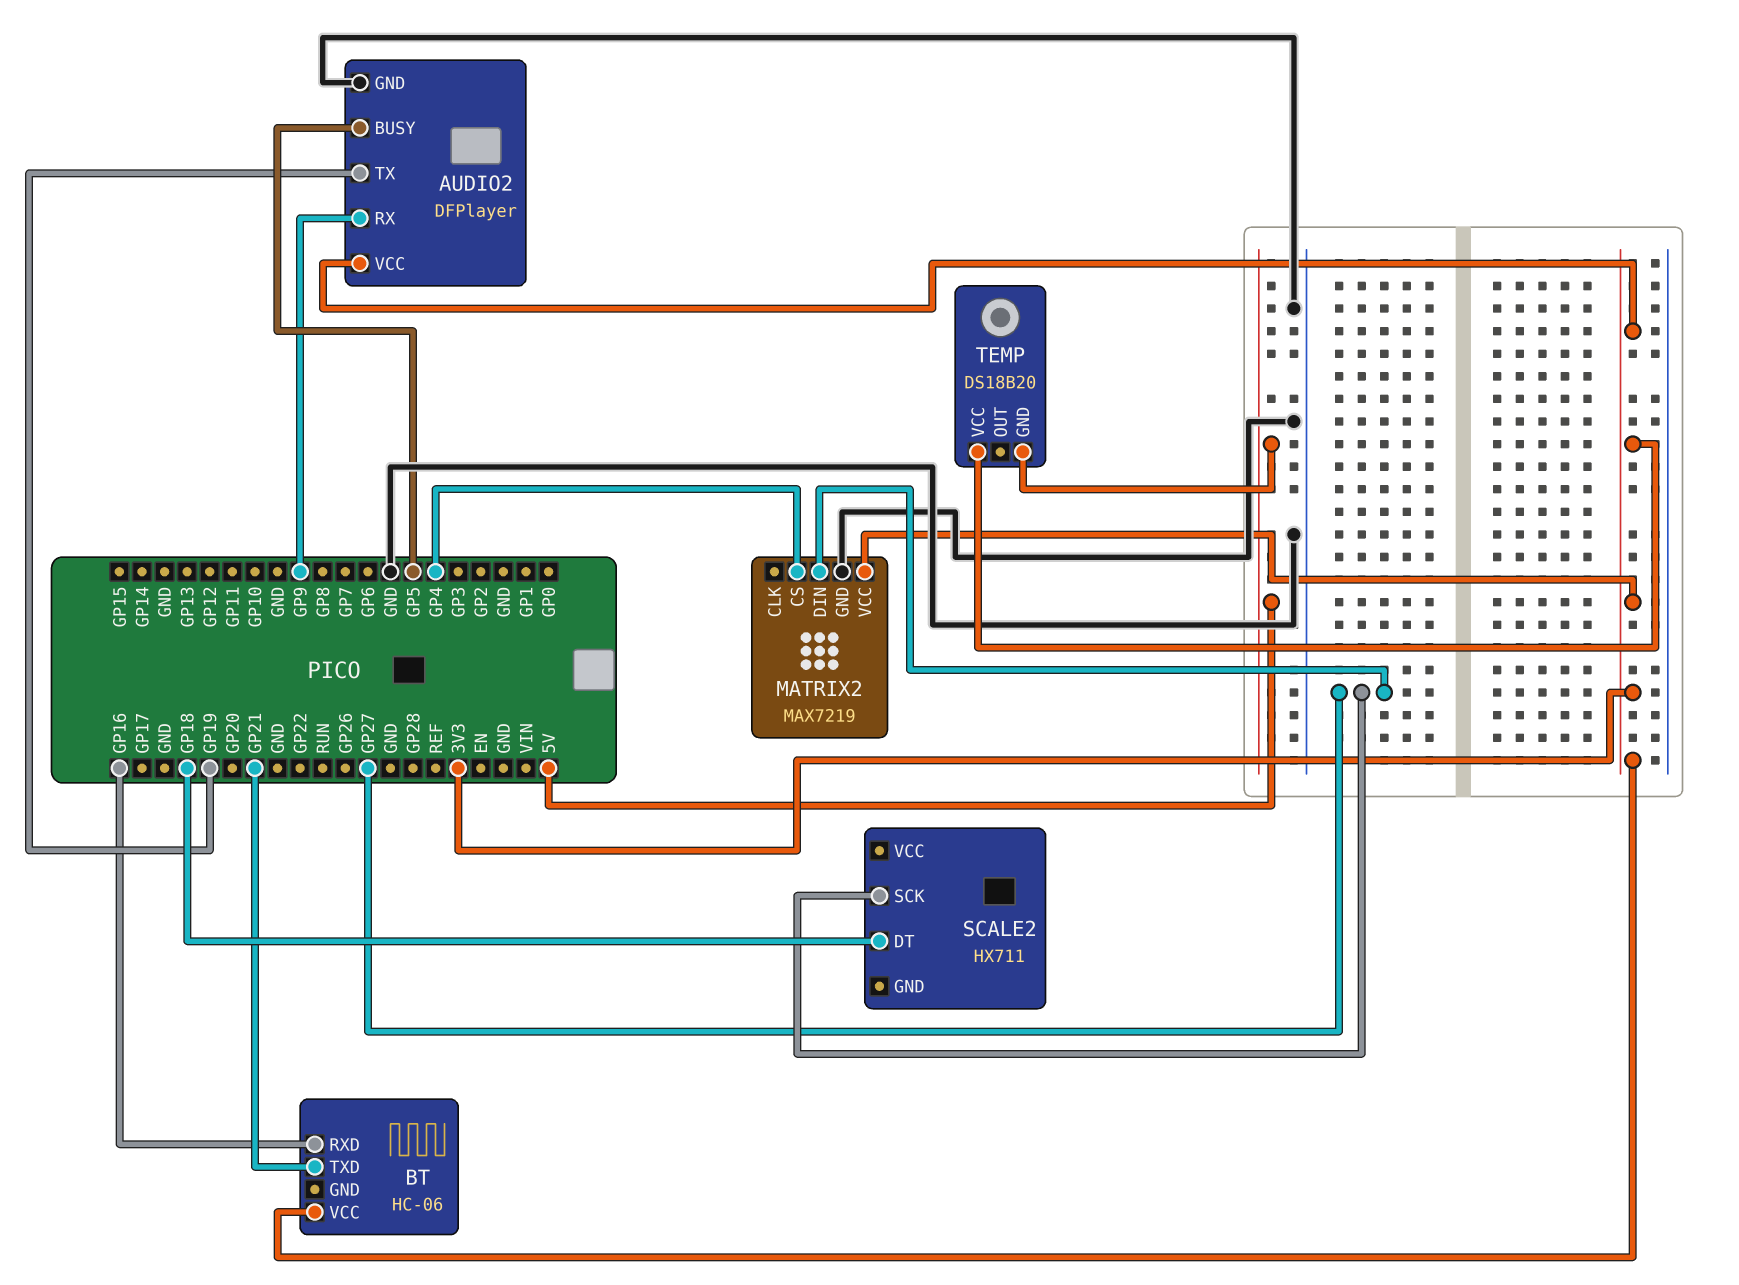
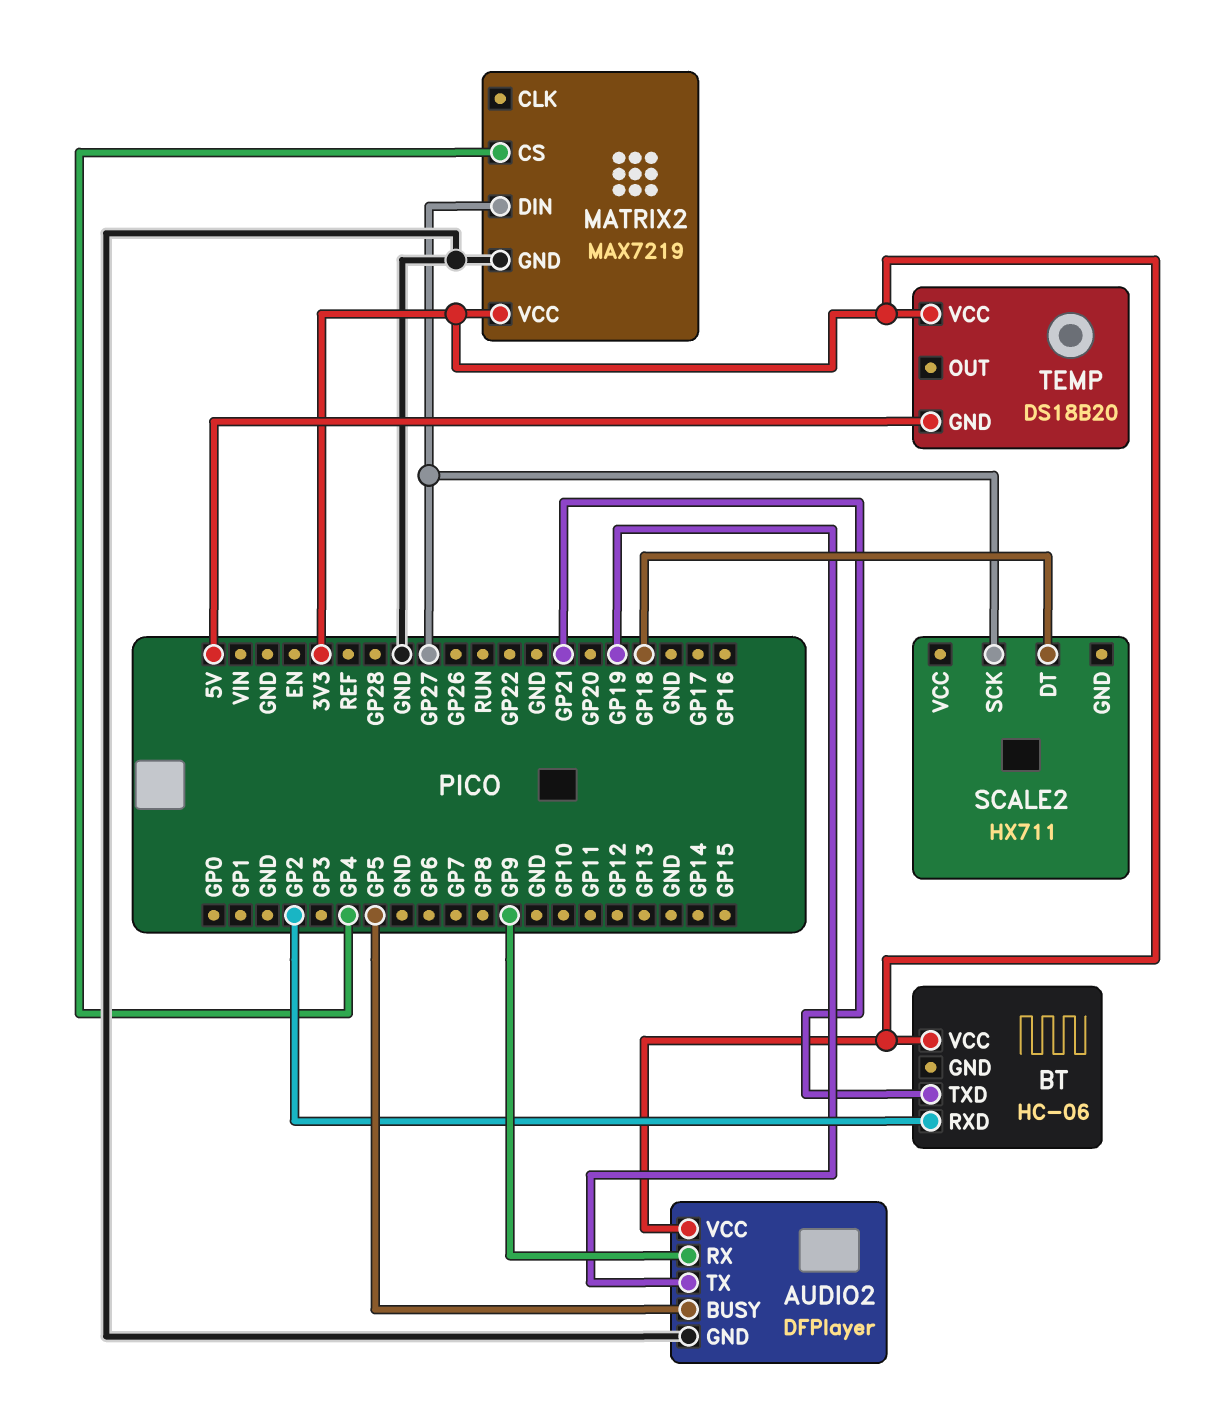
BT pin RXD: GP16 -> GP2

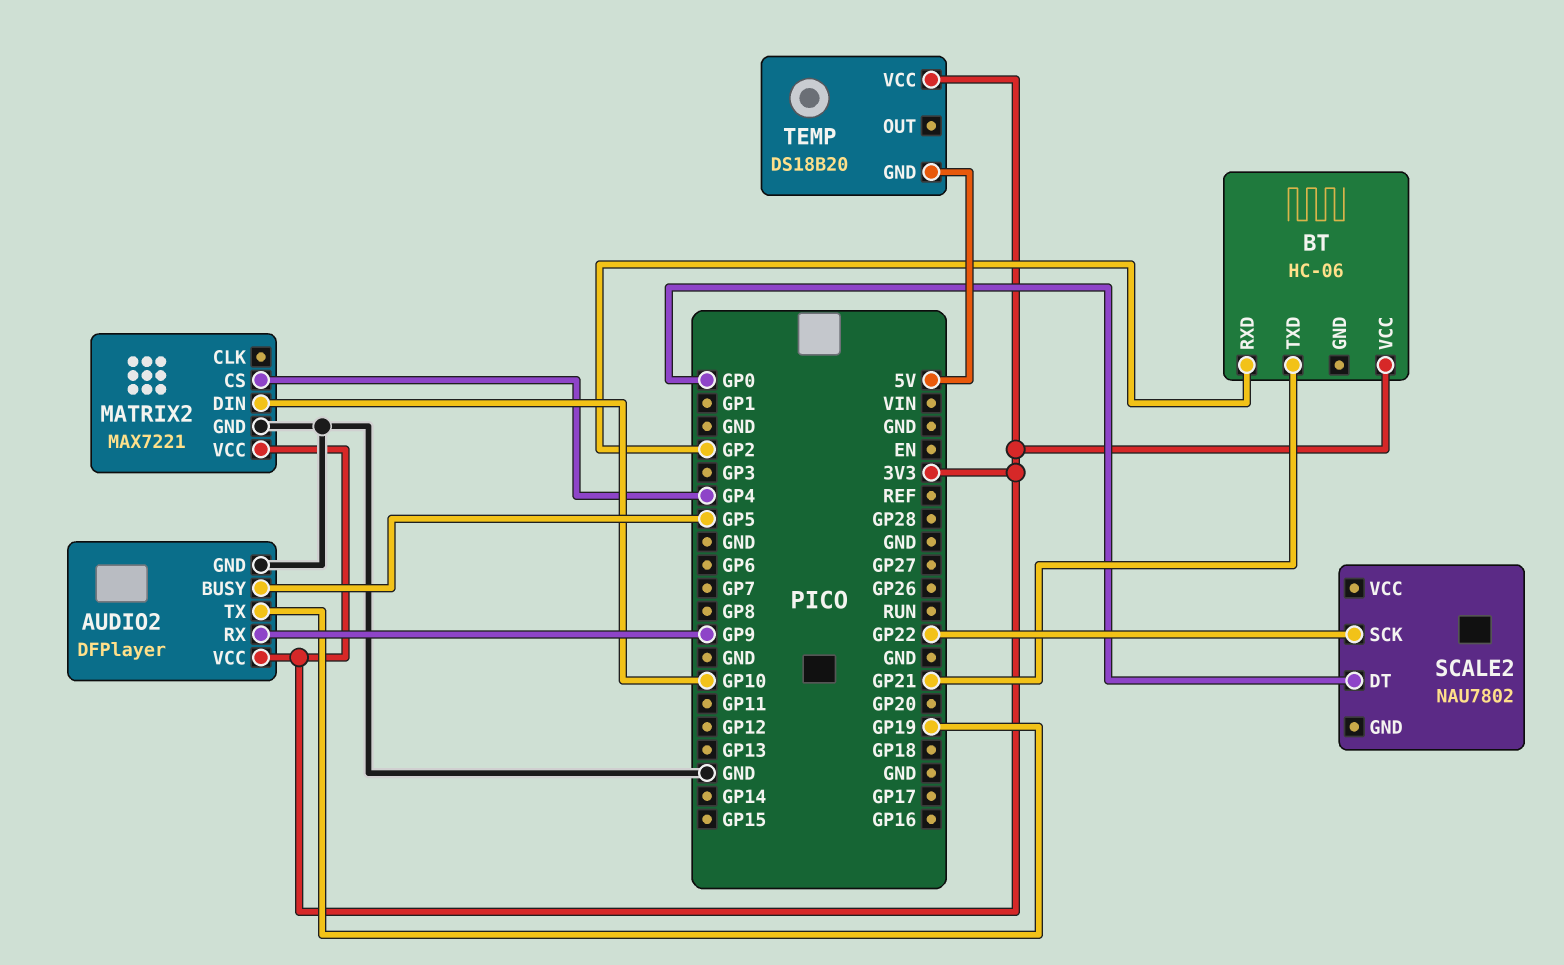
MATRIX2: MAX7219 -> MAX7221
MATRIX2 pin DIN: GP27 -> GP10
SCALE2: HX711 -> NAU7802
SCALE2 pin DT: GP18 -> GP0
SCALE2 pin SCK: GP27 -> GP22

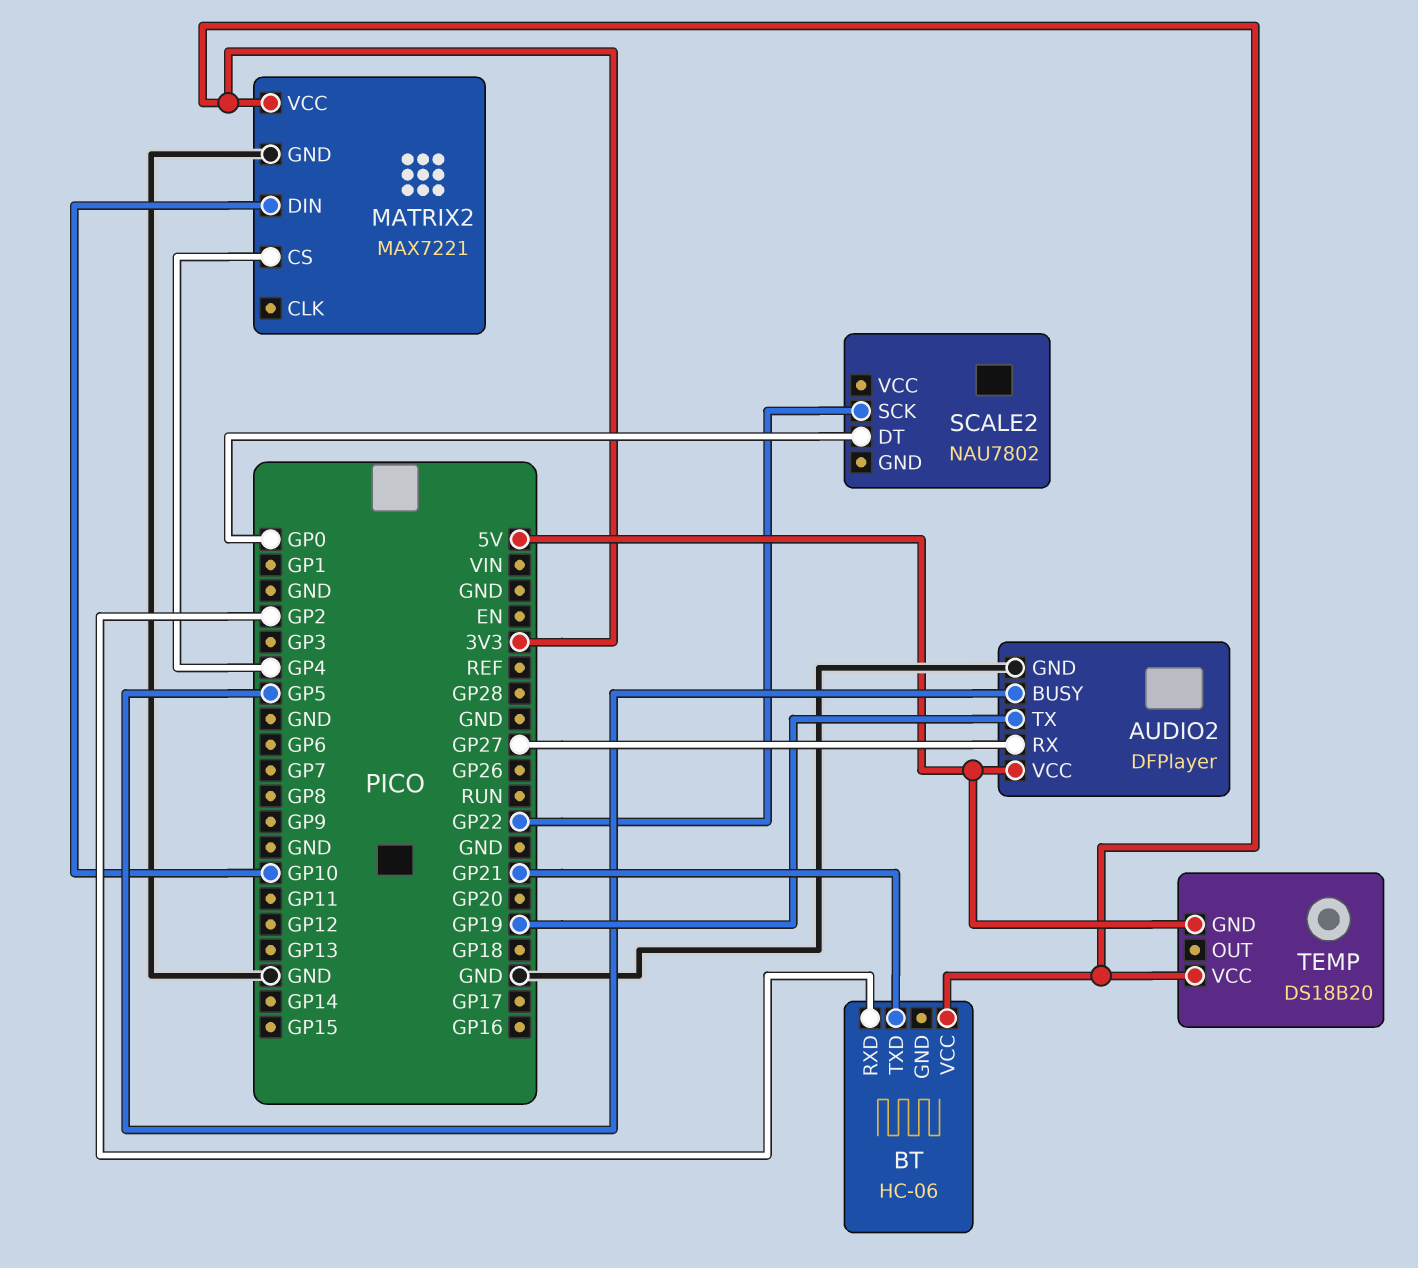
AUDIO2 pin RX: GP9 -> GP27
AUDIO2 pin VCC: 3V3 -> 5V

